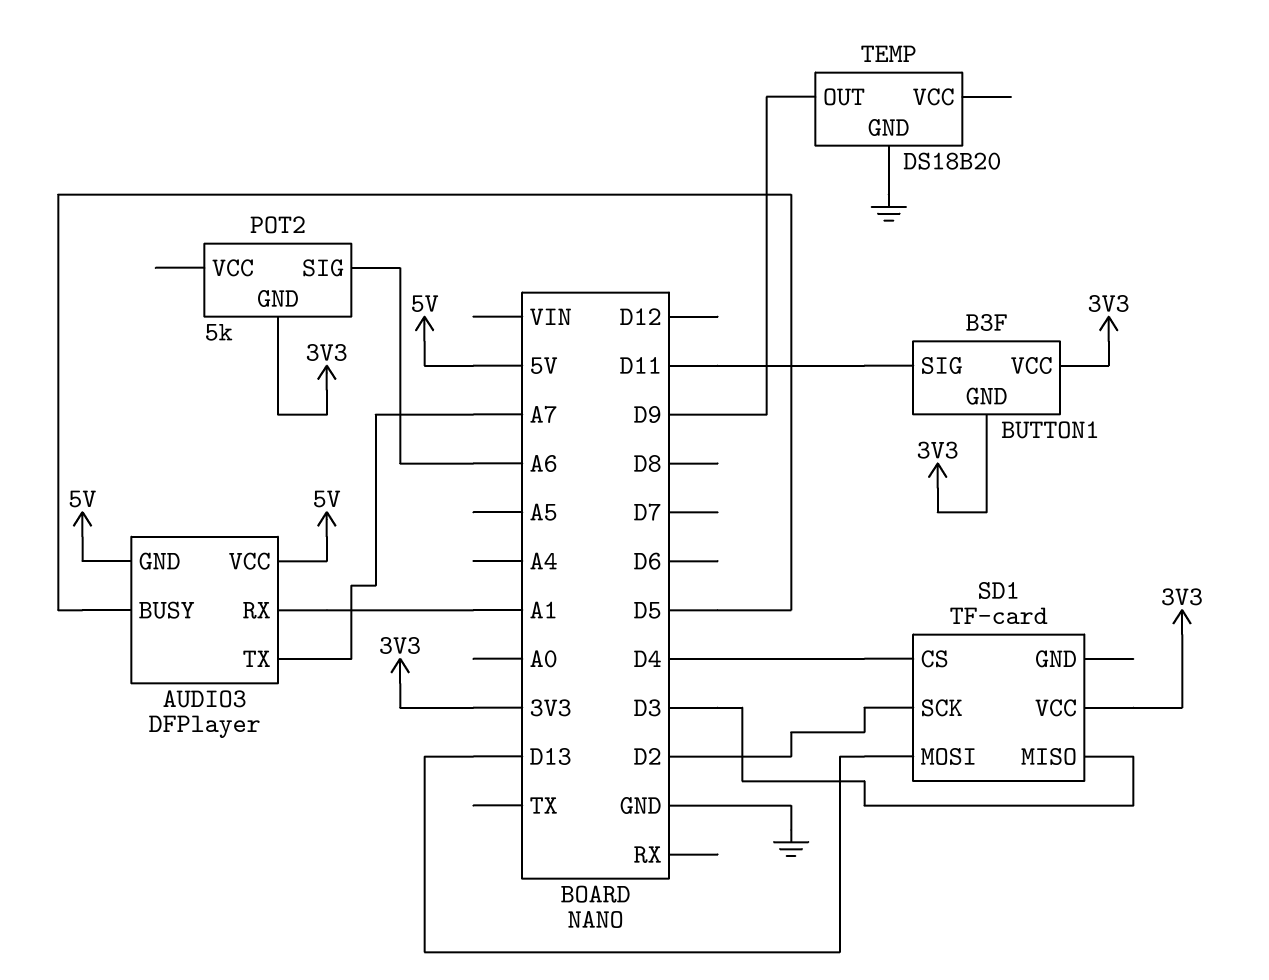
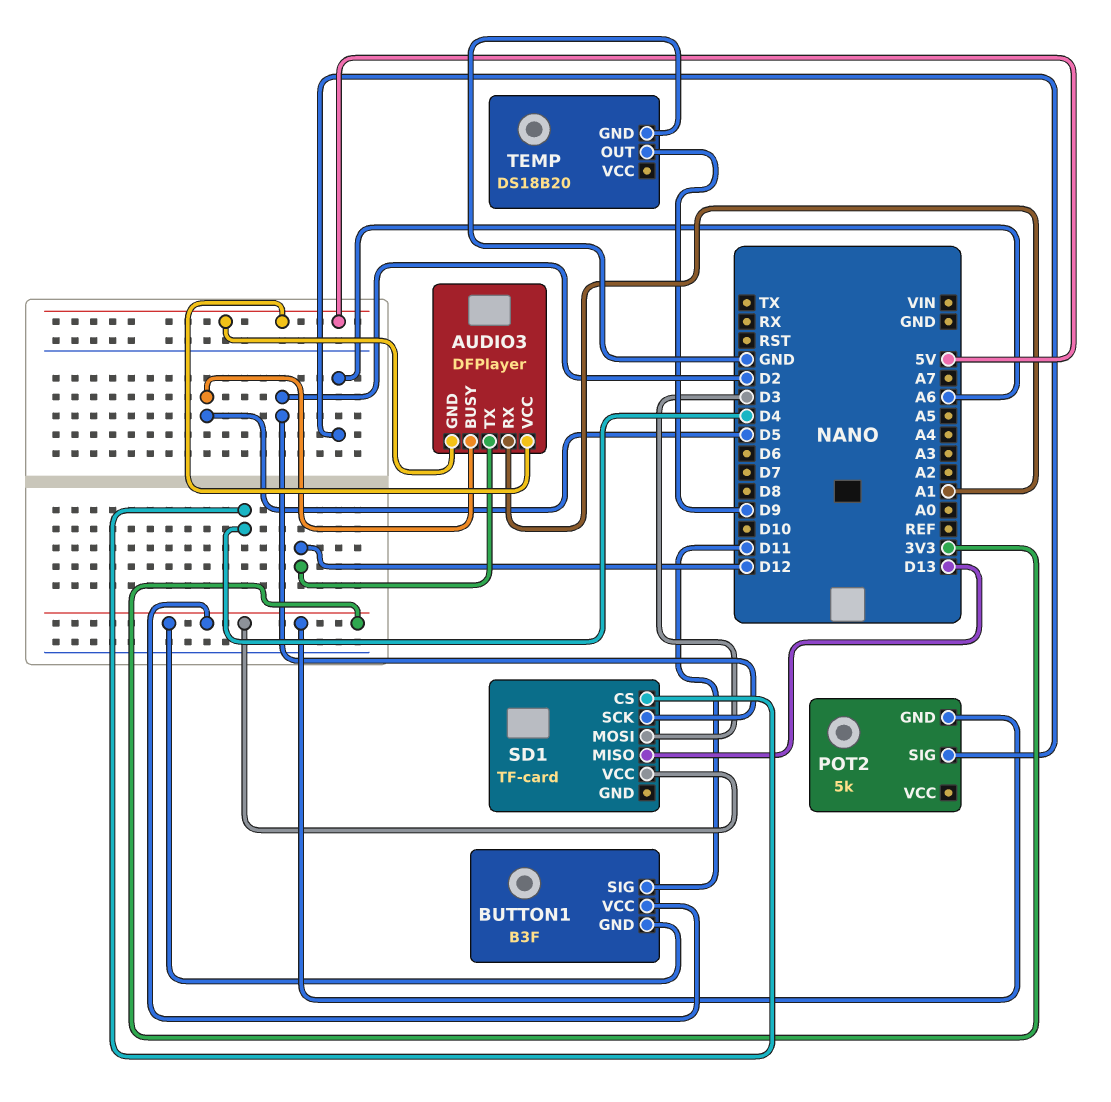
AUDIO3 pin TX: A7 -> D12
SD1 pin MISO: D3 -> D13
SD1 pin MOSI: D13 -> D3

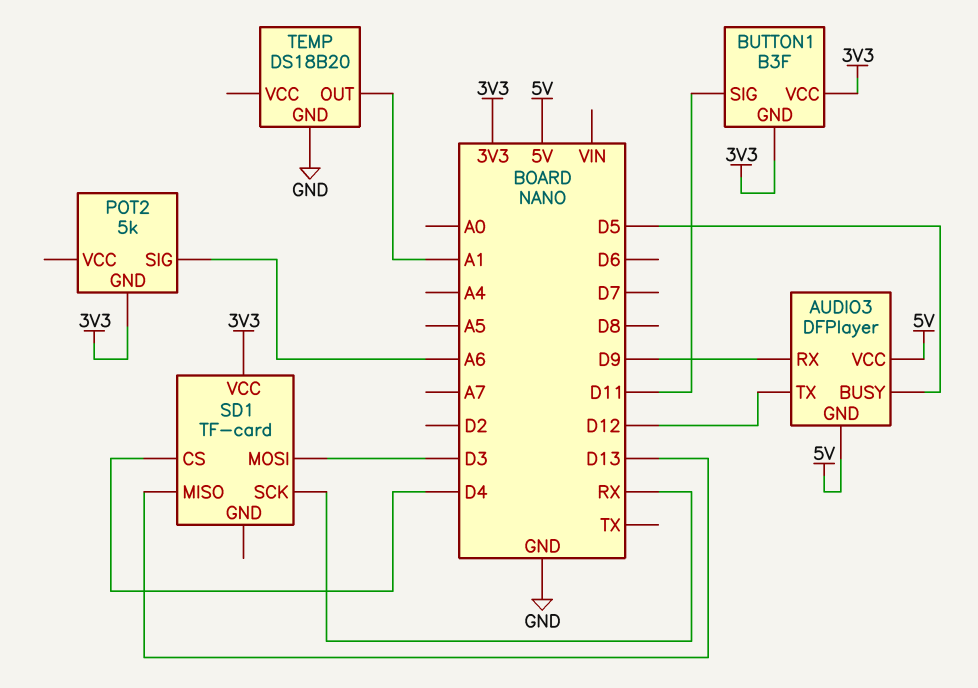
AUDIO3 pin RX: A1 -> D9
SD1 pin SCK: D2 -> RX
TEMP pin OUT: D9 -> A1

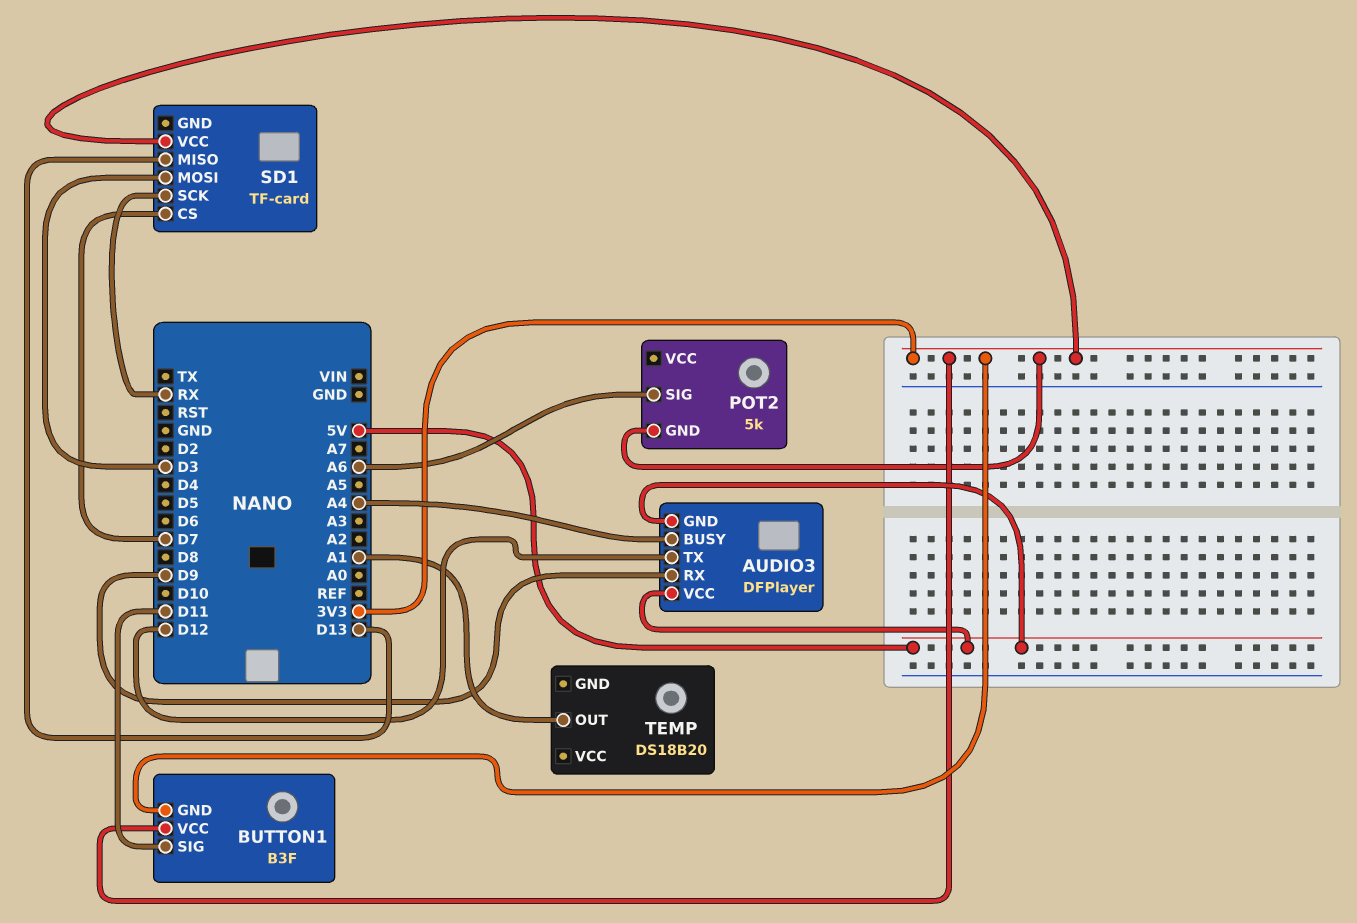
AUDIO3 pin BUSY: D5 -> A4
SD1 pin CS: D4 -> D7
TEMP pin GND: GND -> none

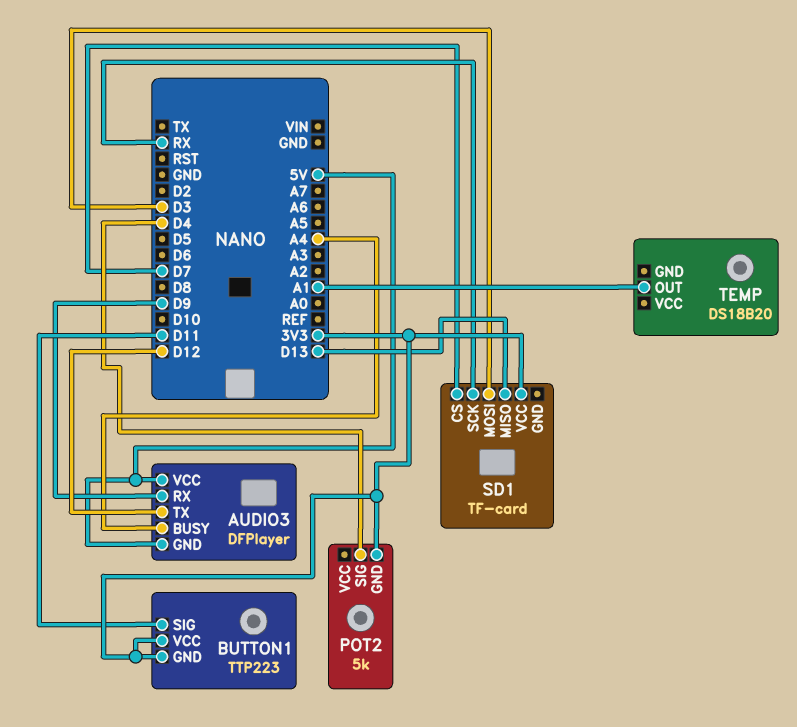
BUTTON1: B3F -> TTP223
POT2 pin SIG: A6 -> D4

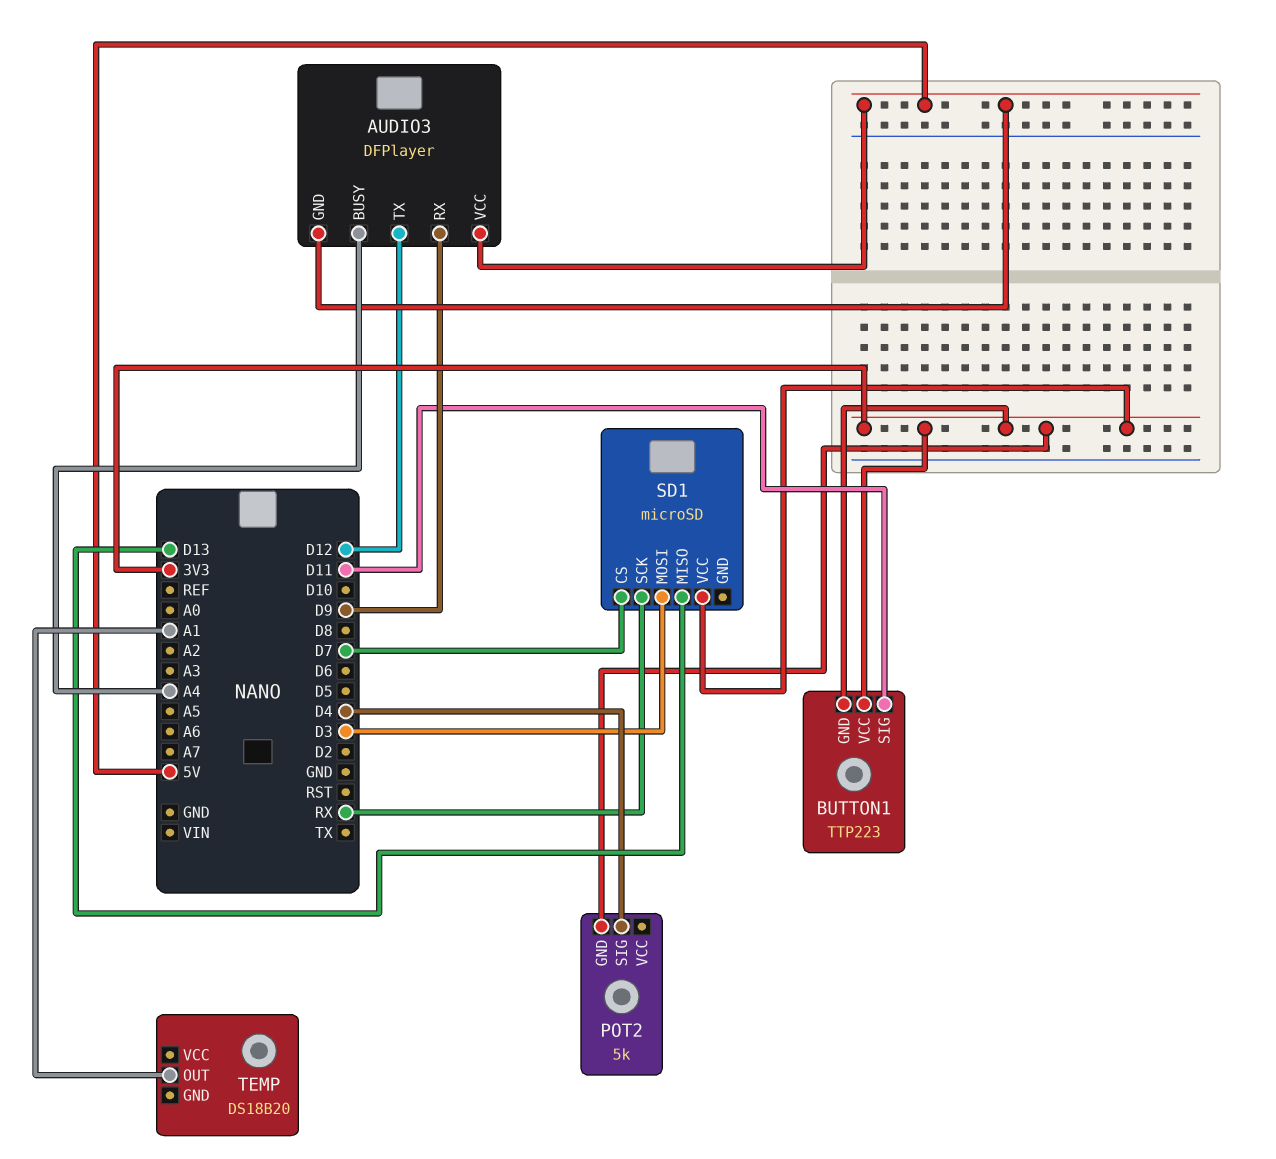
SD1: TF-card -> microSD

